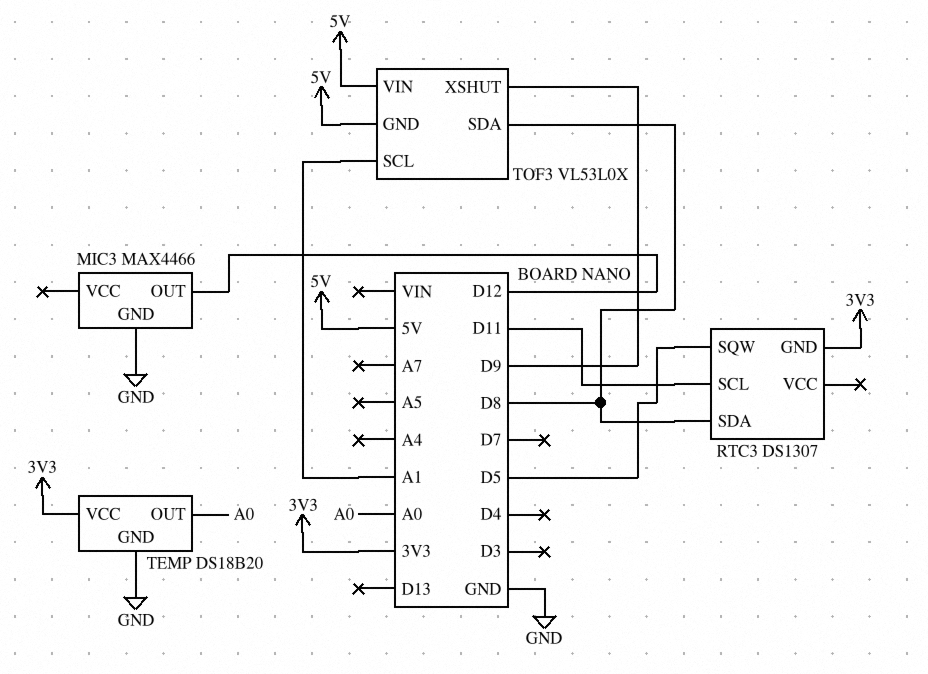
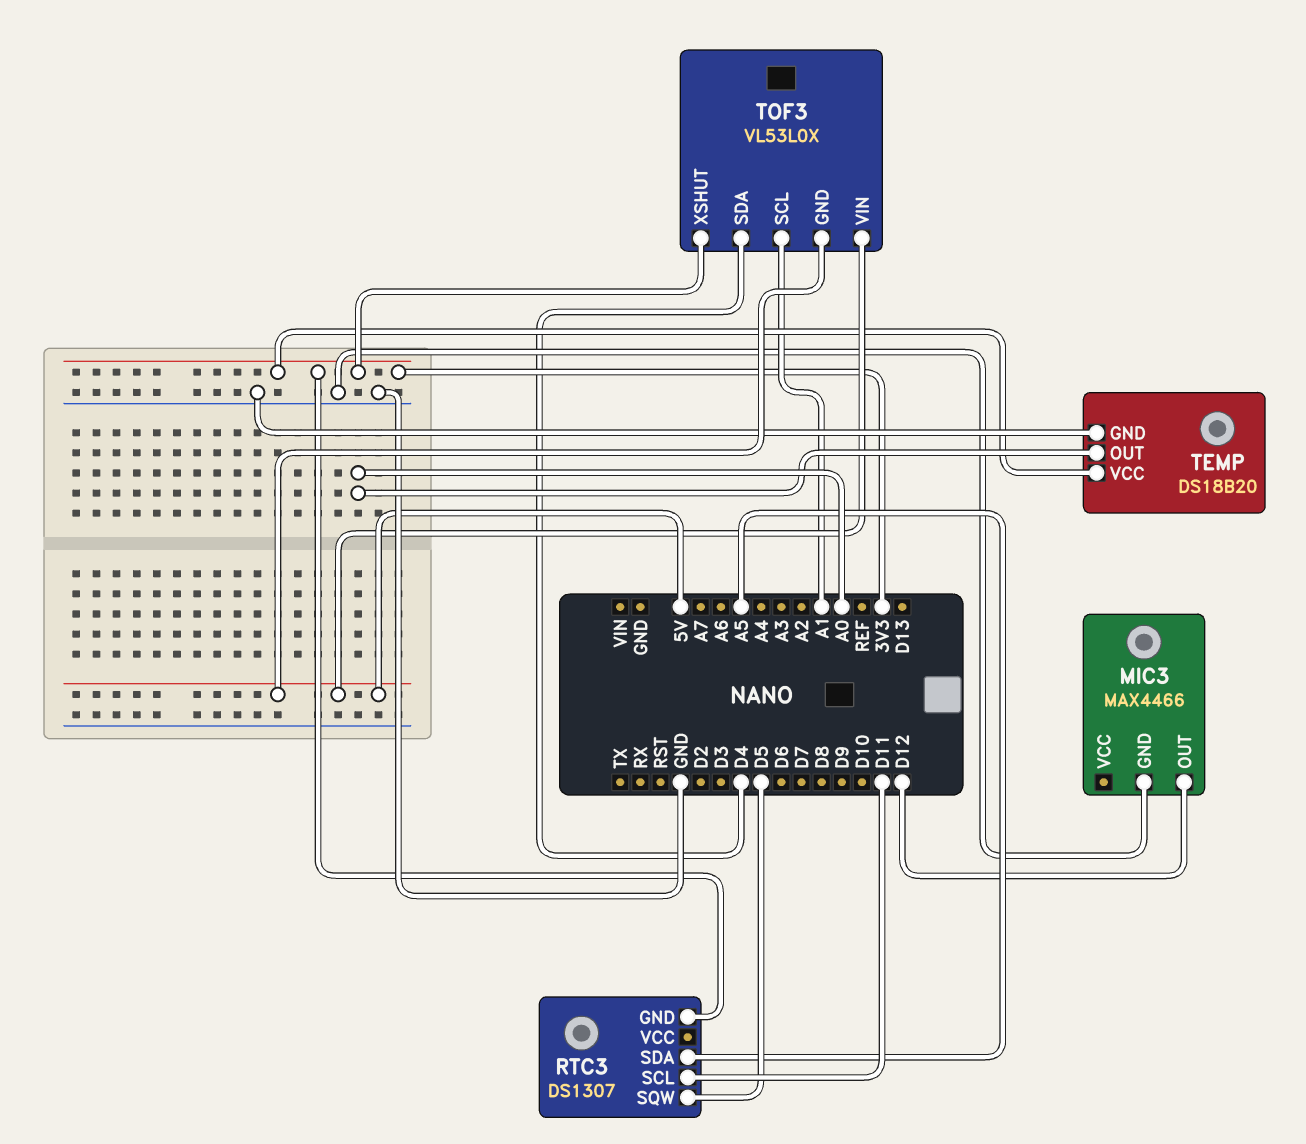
RTC3 pin SDA: D8 -> A5
TOF3 pin SDA: D8 -> D4
TOF3 pin XSHUT: D9 -> 3V3

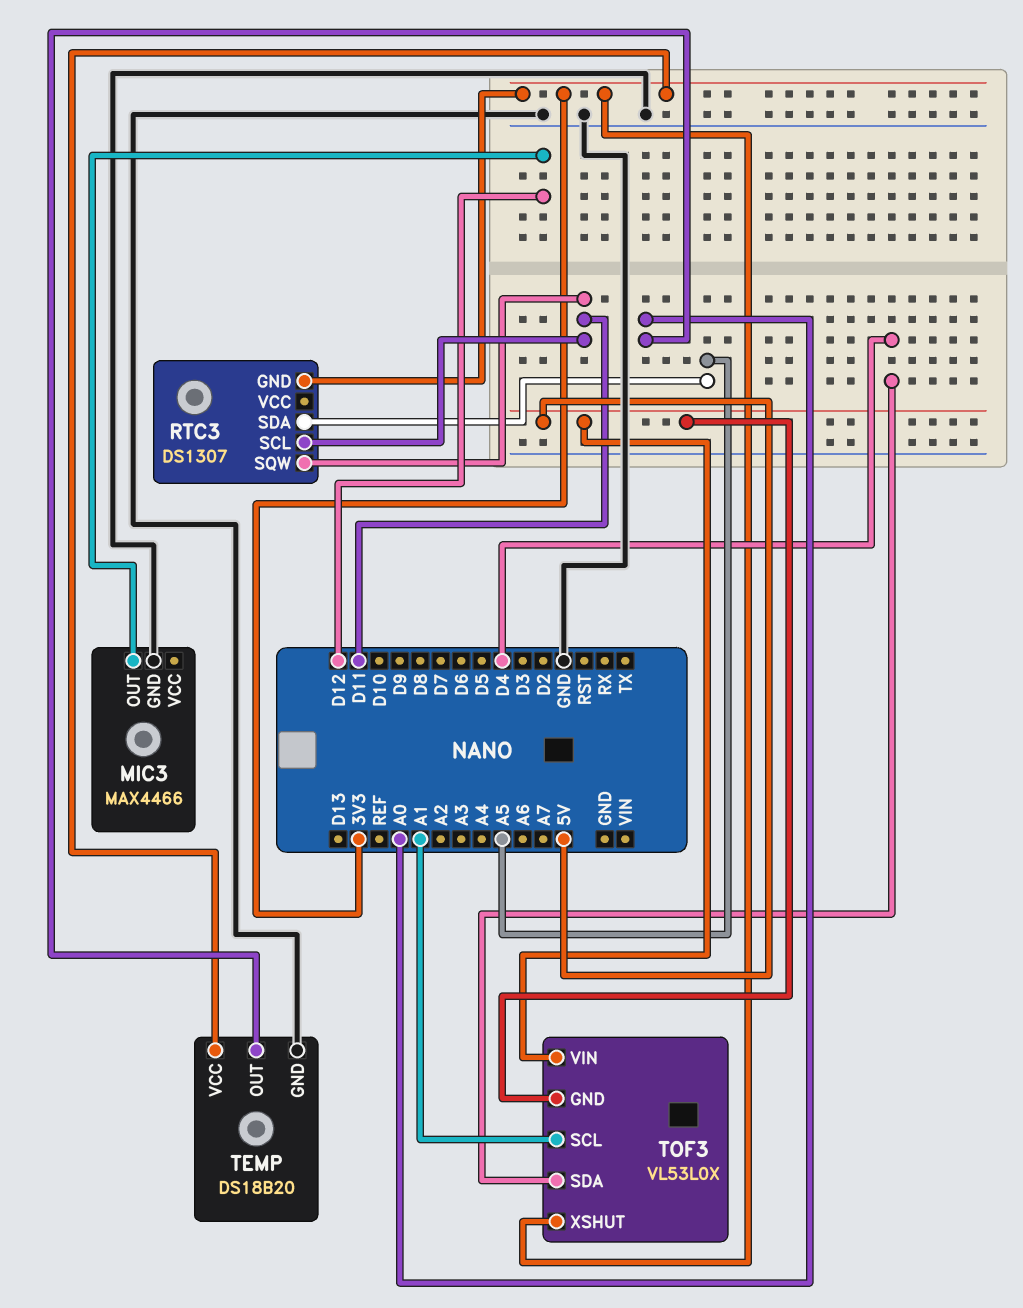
RTC3 pin SQW: D5 -> D11

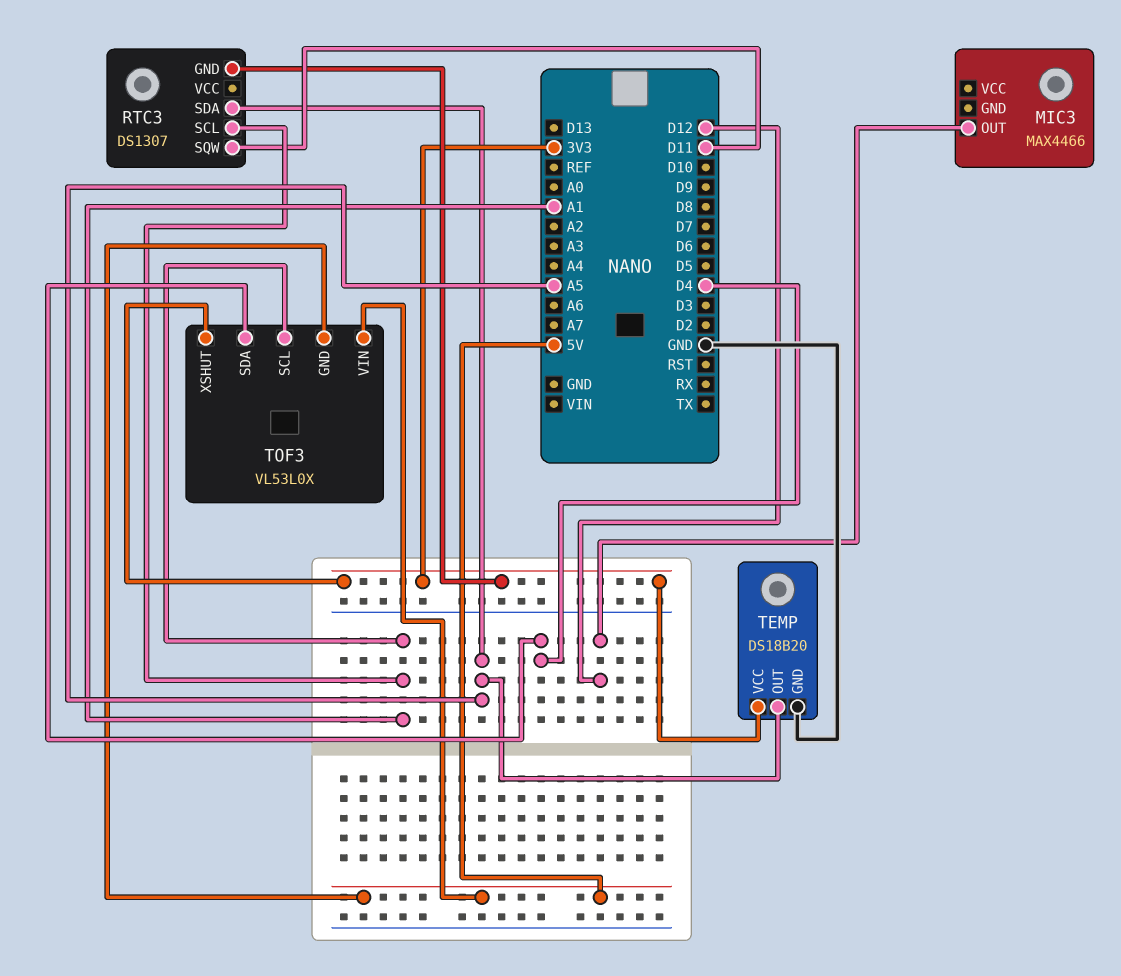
MIC3 pin GND: GND -> none
RTC3 pin SCL: D11 -> A1
TEMP pin OUT: A0 -> A5

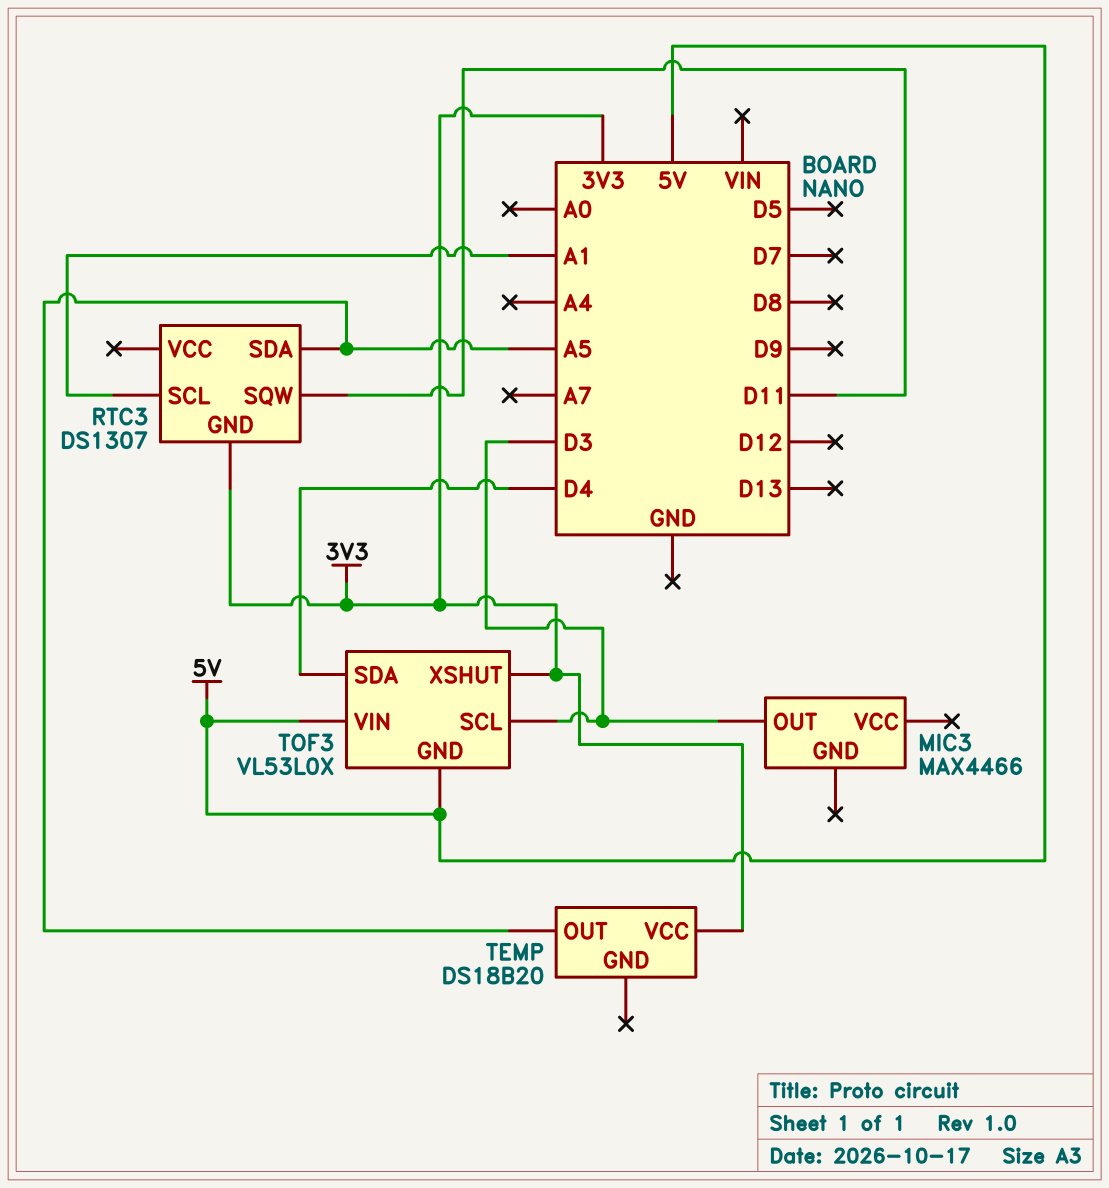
MIC3 pin OUT: D12 -> D3
TEMP pin GND: GND -> none
TOF3 pin SCL: A1 -> D3

